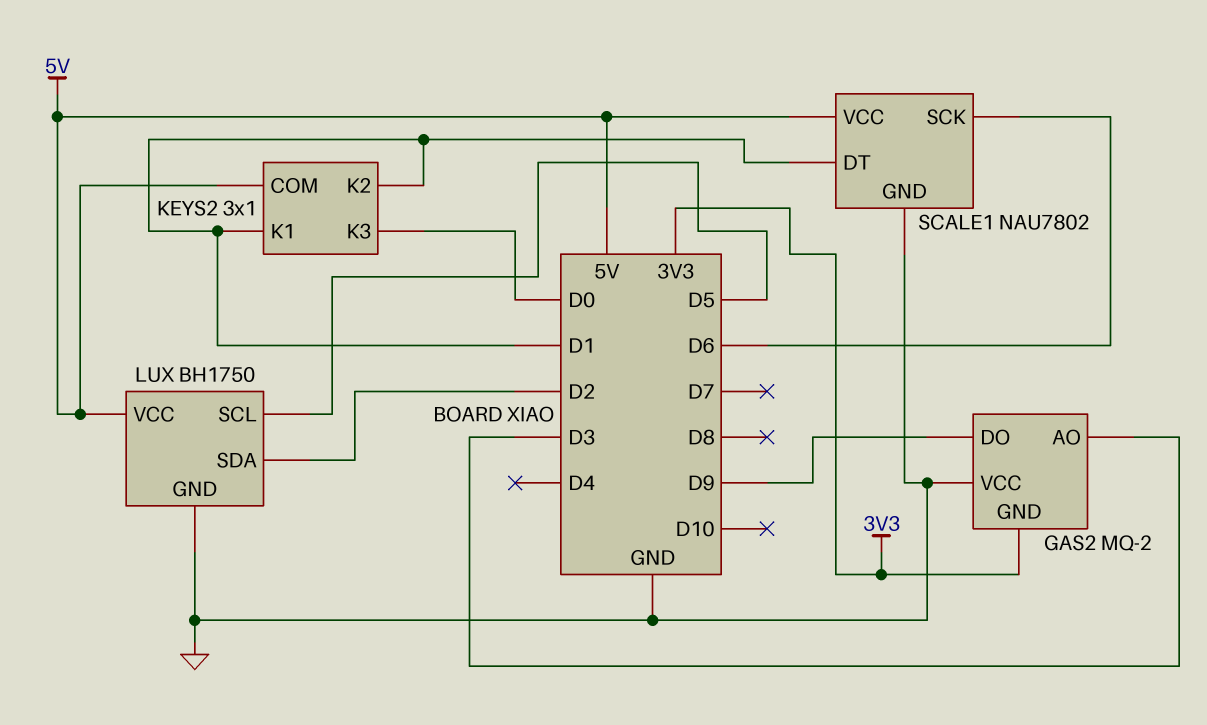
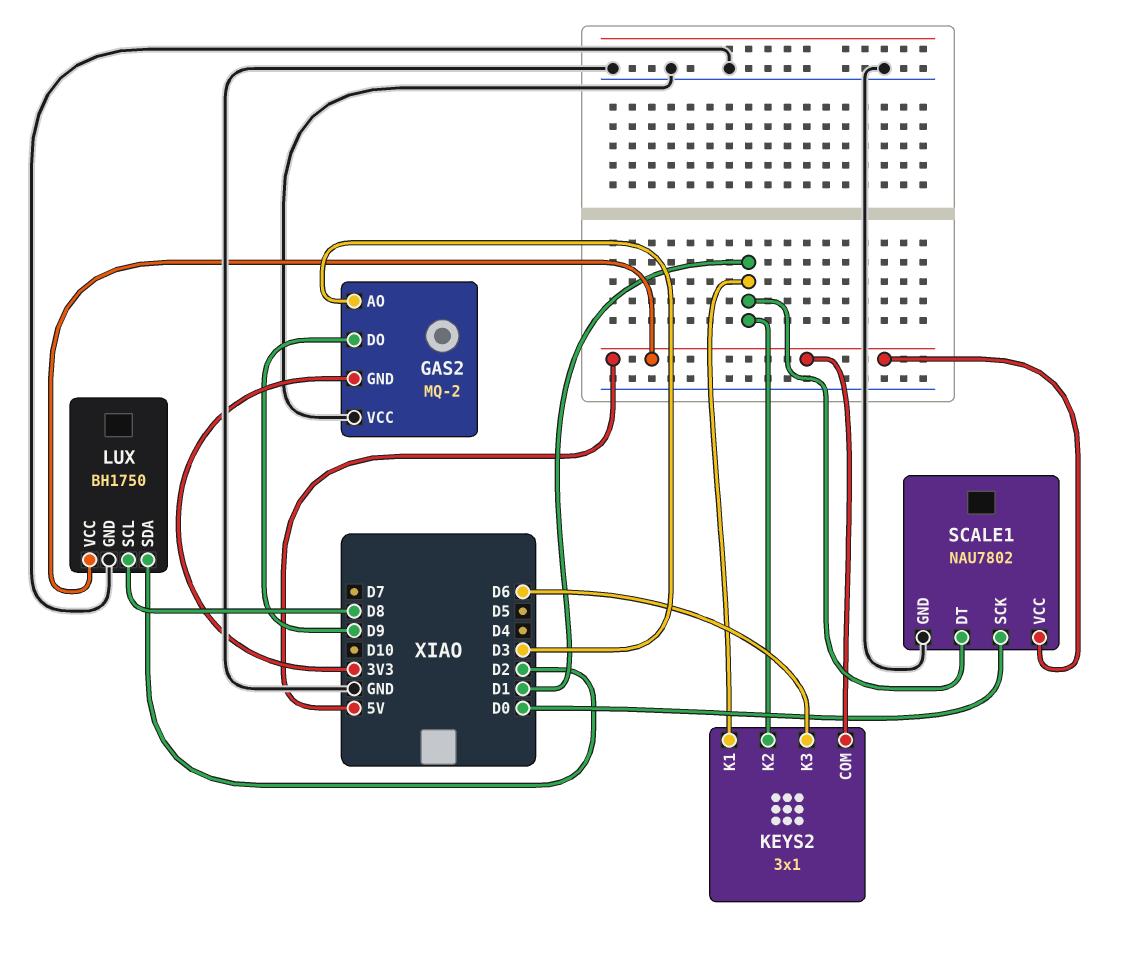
KEYS2 pin K3: D0 -> D6
LUX pin SCL: D5 -> D8
SCALE1 pin SCK: D6 -> D0

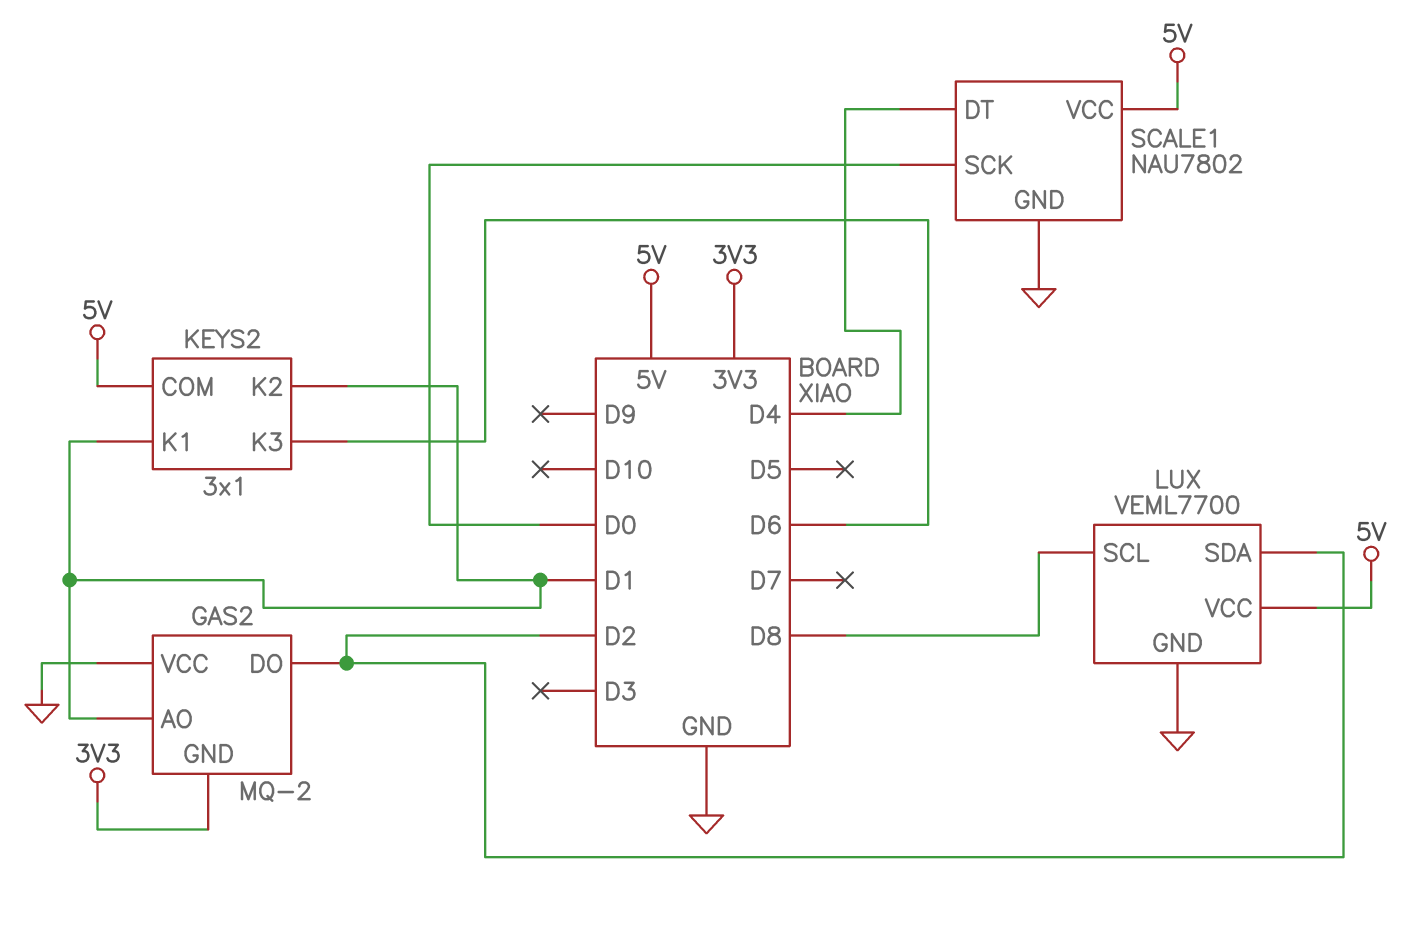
GAS2 pin AO: D3 -> D1
GAS2 pin DO: D9 -> D2
LUX: BH1750 -> VEML7700
SCALE1 pin DT: D1 -> D4

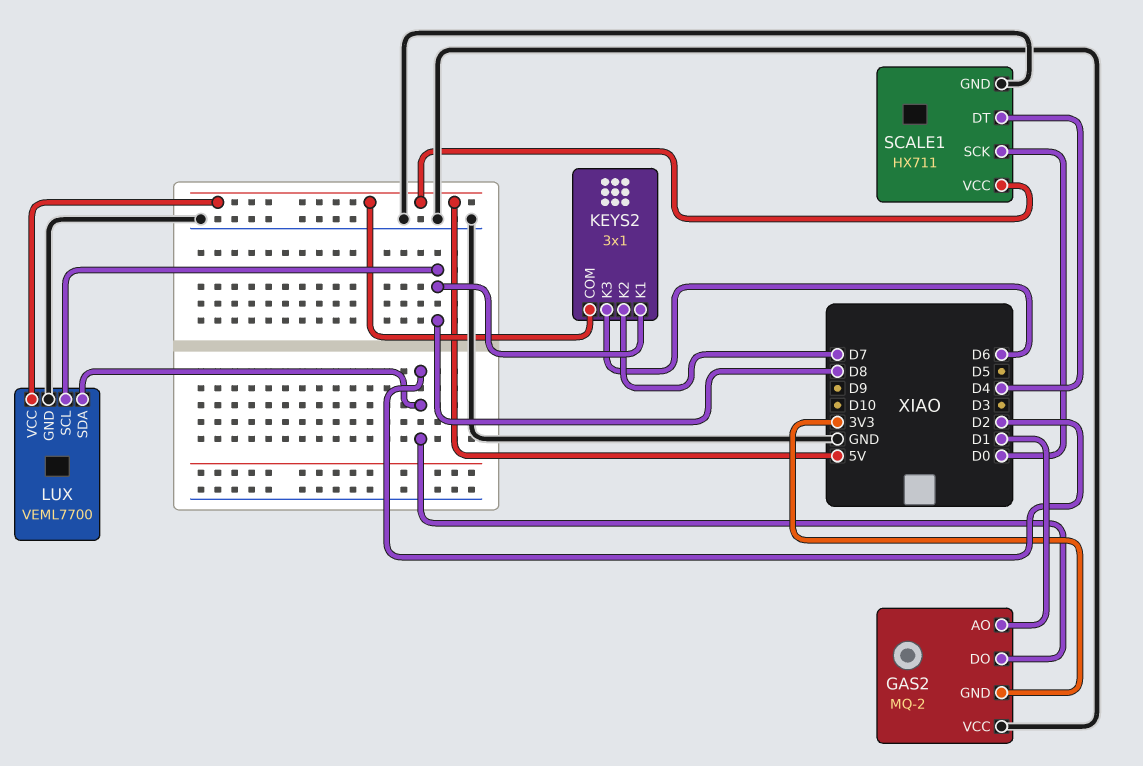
KEYS2 pin K1: D1 -> D8
KEYS2 pin K2: D1 -> D7
SCALE1: NAU7802 -> HX711

